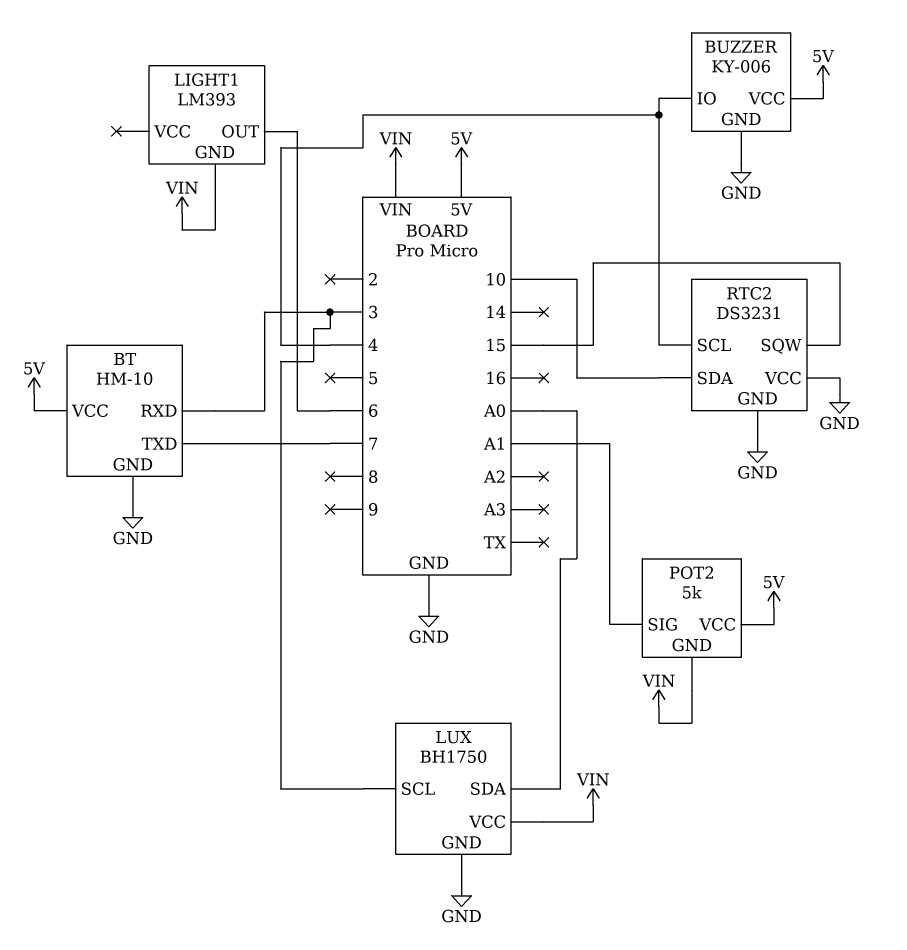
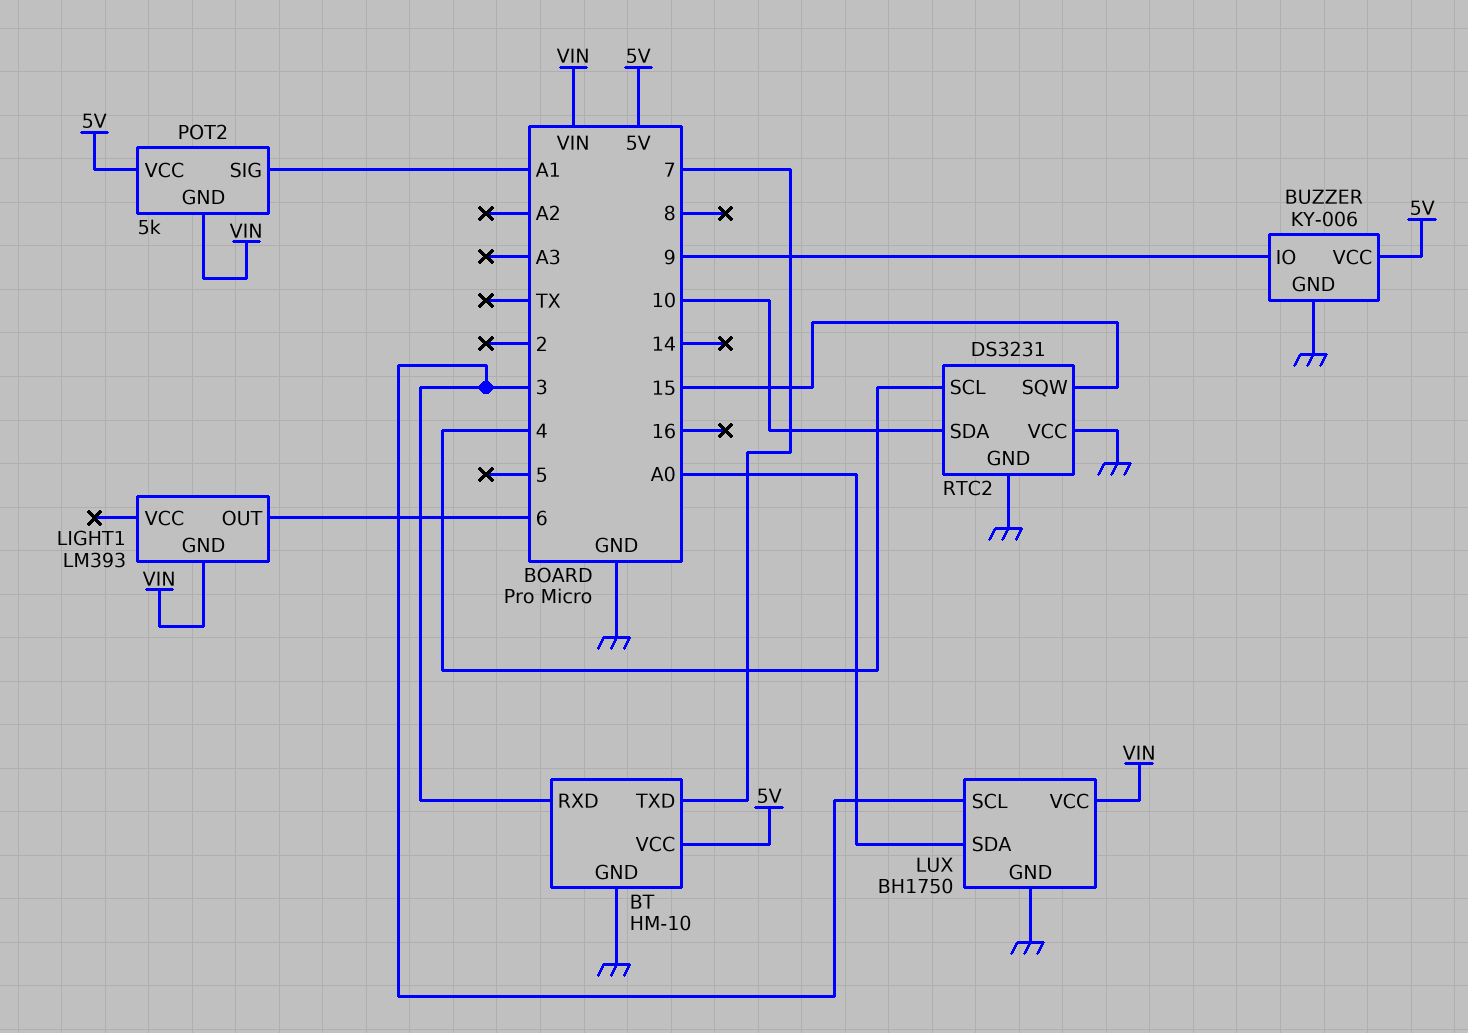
BUZZER pin IO: 4 -> 9

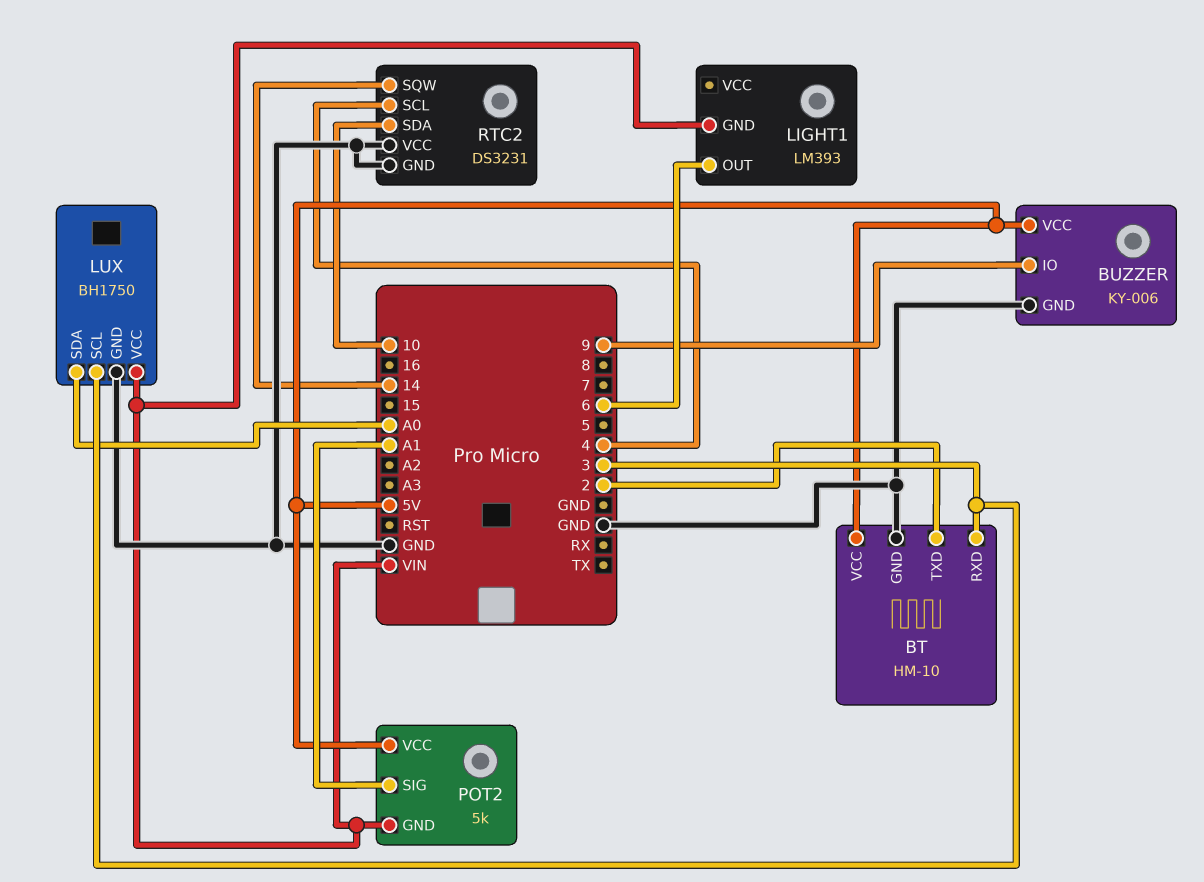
BT pin TXD: 7 -> 2
RTC2 pin SQW: 15 -> 14

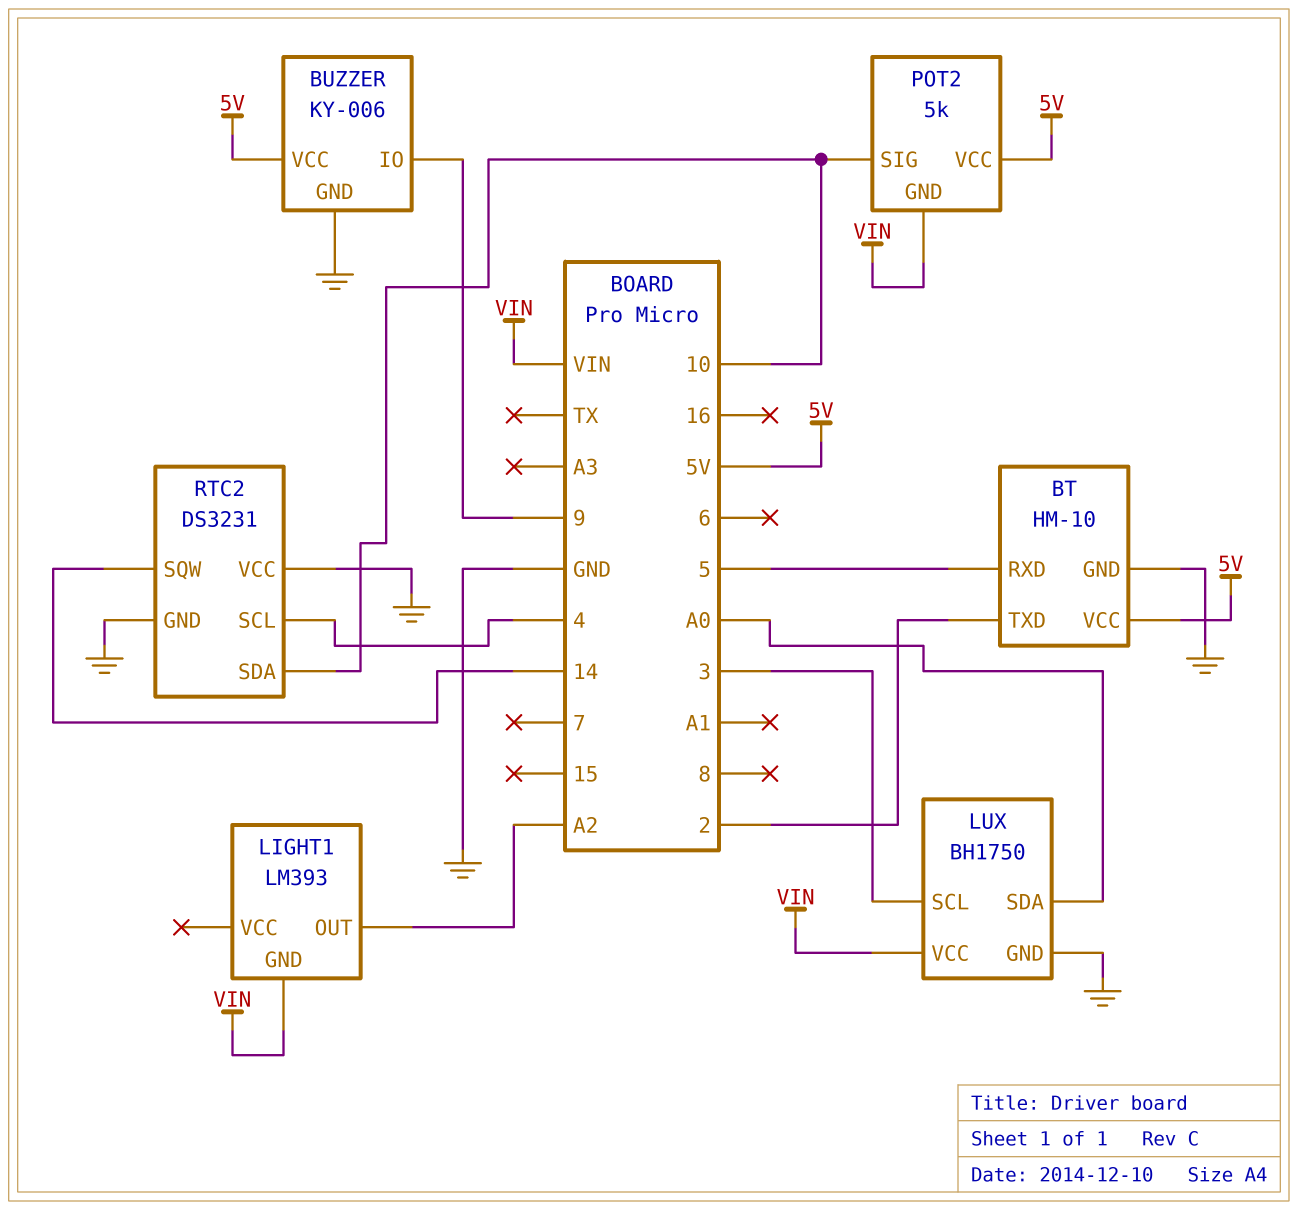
BT pin RXD: 3 -> 5
LIGHT1 pin OUT: 6 -> A2
POT2 pin SIG: A1 -> 10

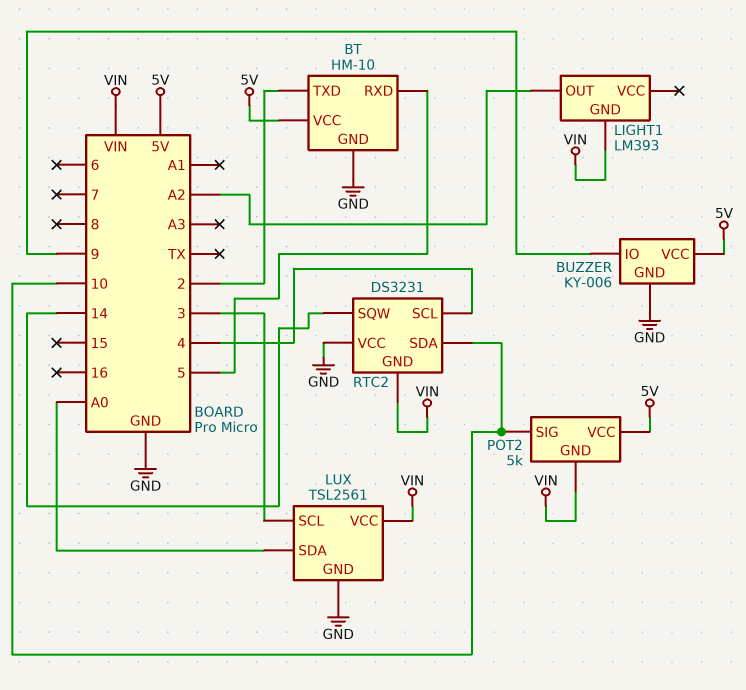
LUX: BH1750 -> TSL2561
RTC2 pin GND: GND -> VIN

